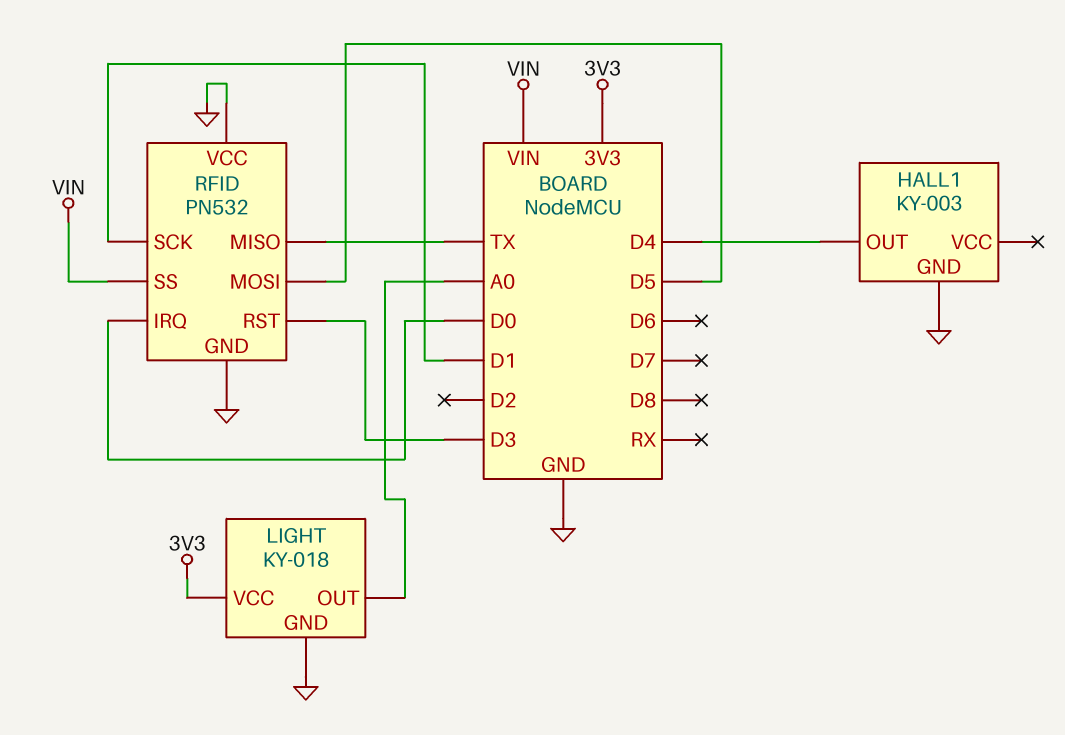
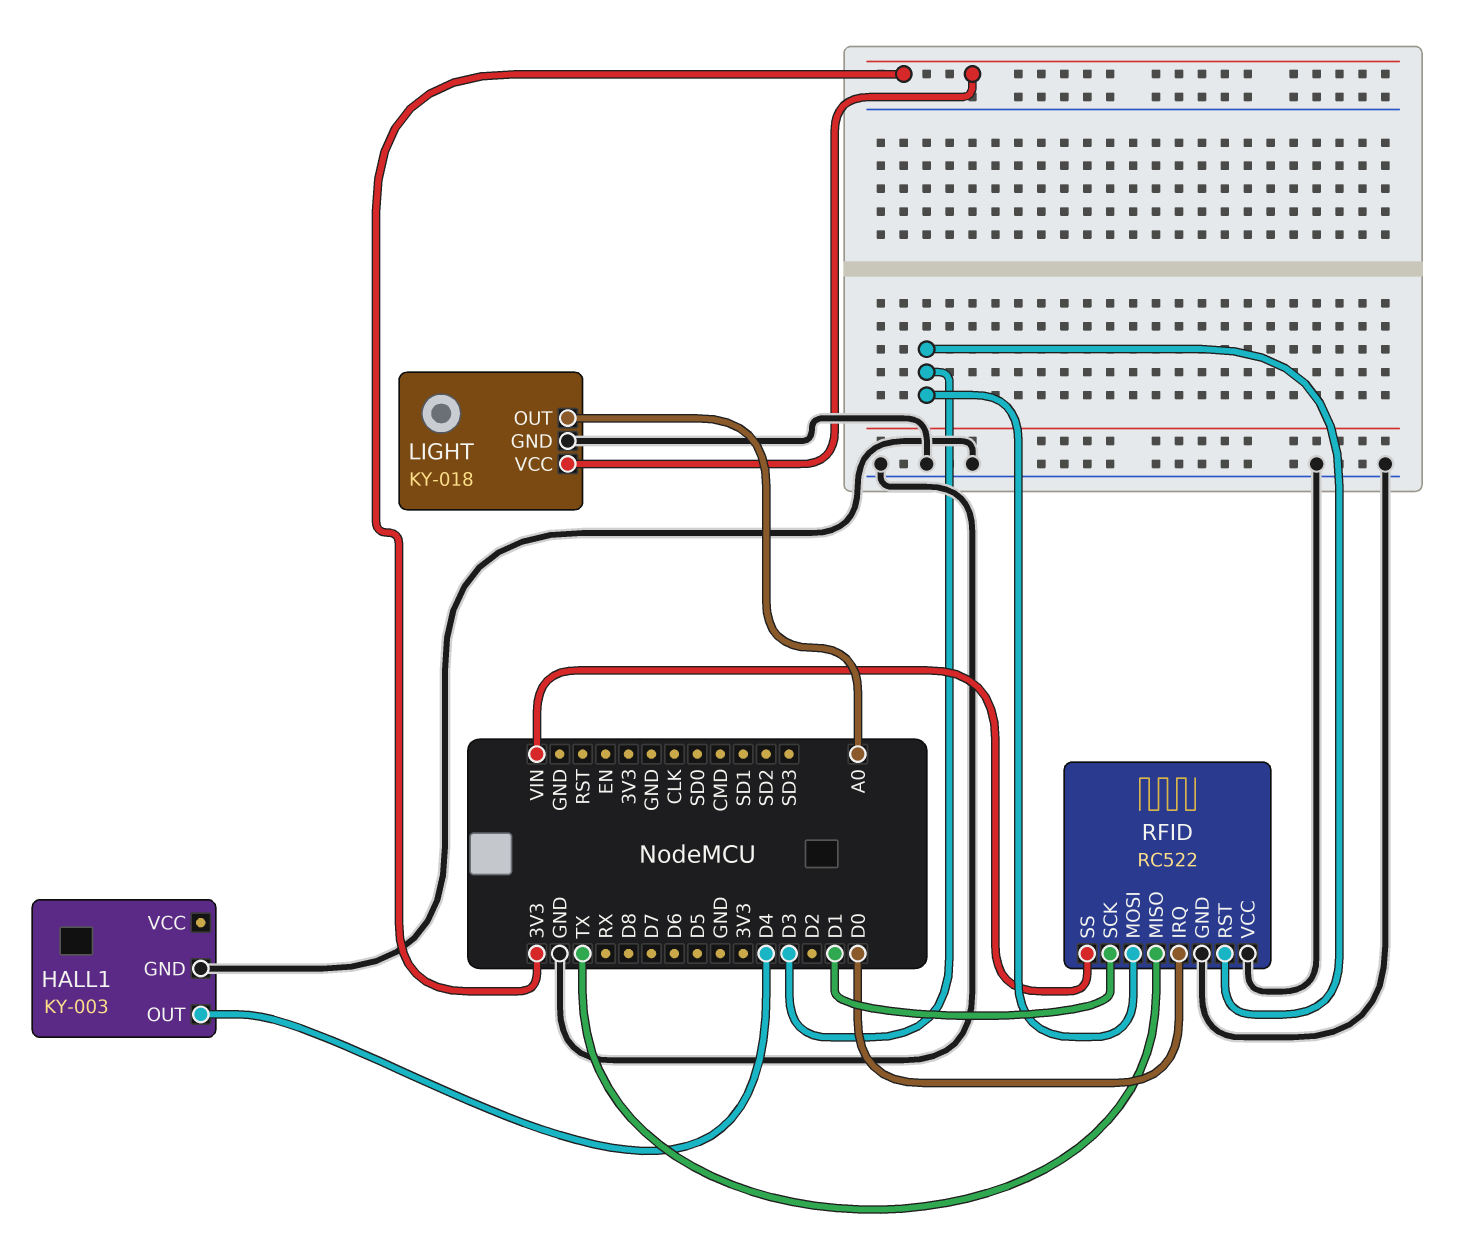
RFID: PN532 -> RC522
RFID pin MOSI: D5 -> D3

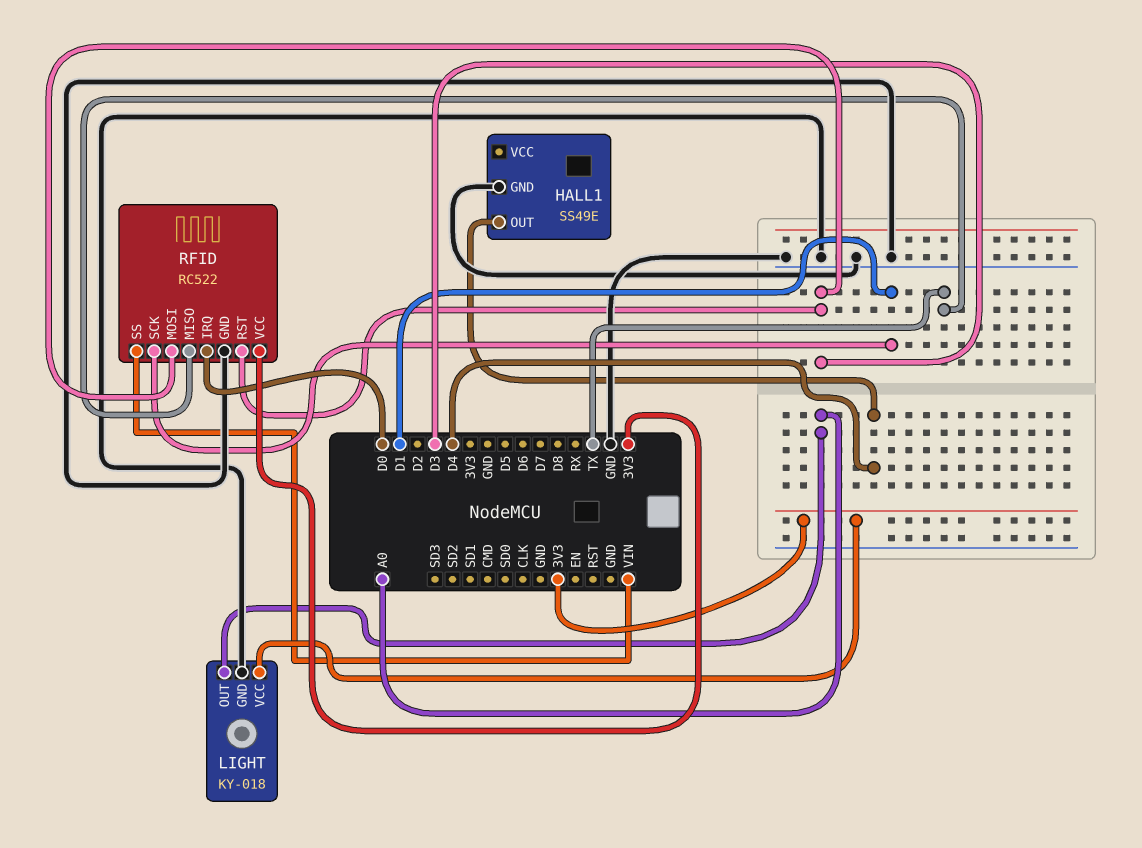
HALL1: KY-003 -> SS49E
RFID pin VCC: GND -> 3V3

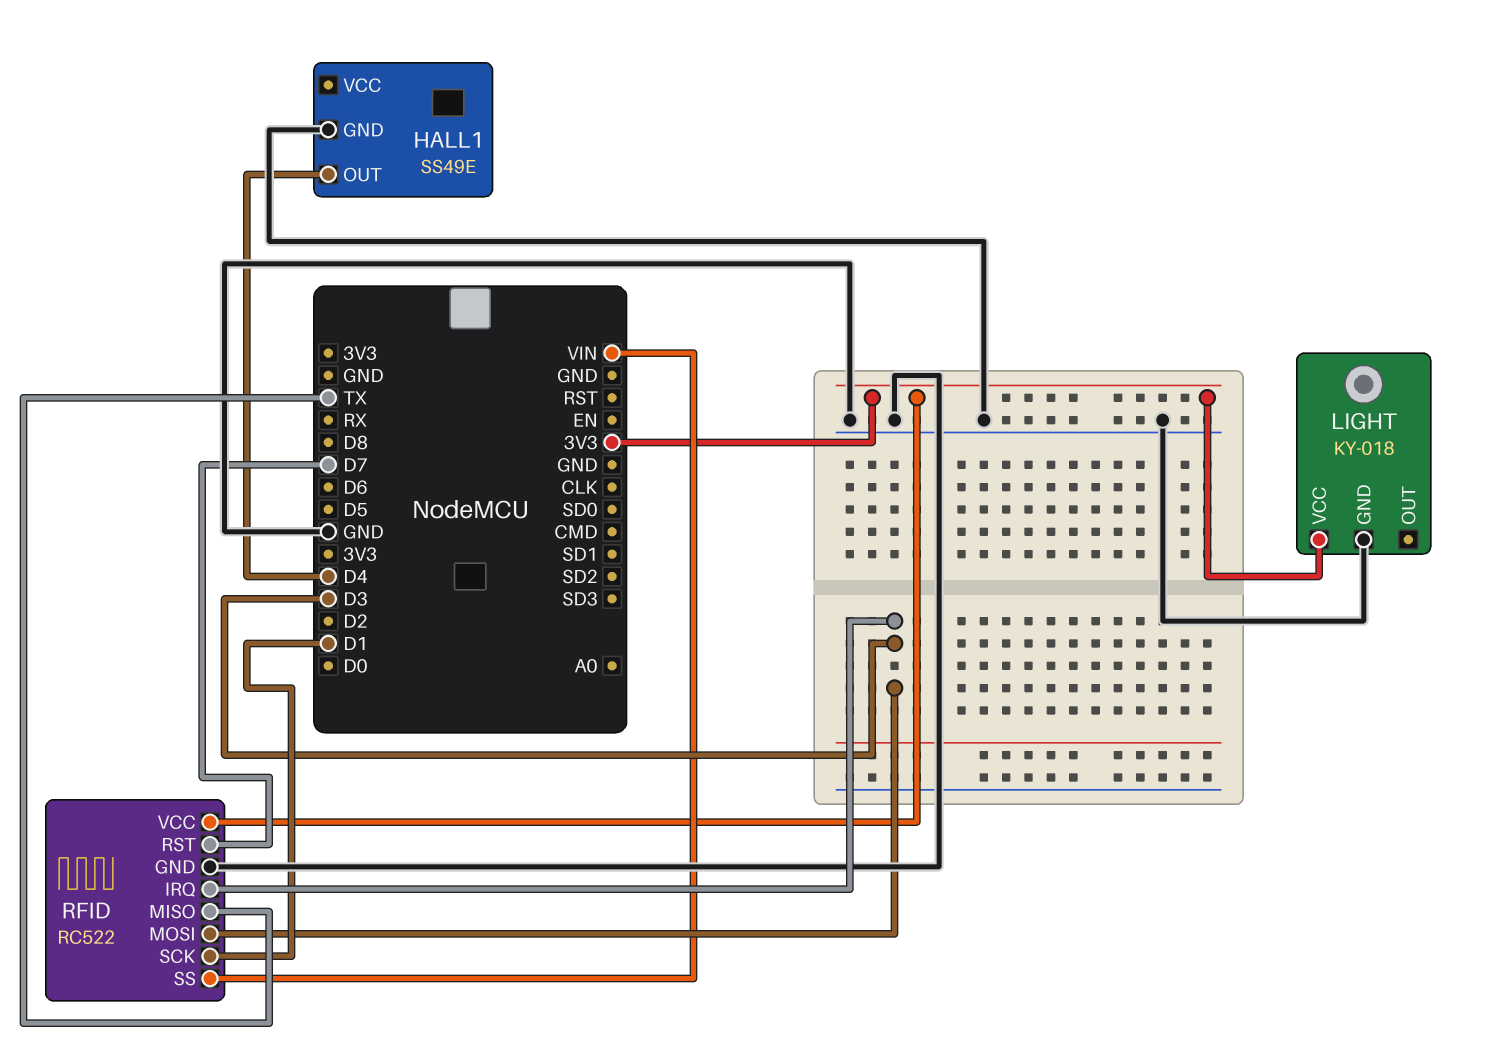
LIGHT pin OUT: A0 -> none
RFID pin IRQ: D0 -> D3
RFID pin RST: D3 -> D7

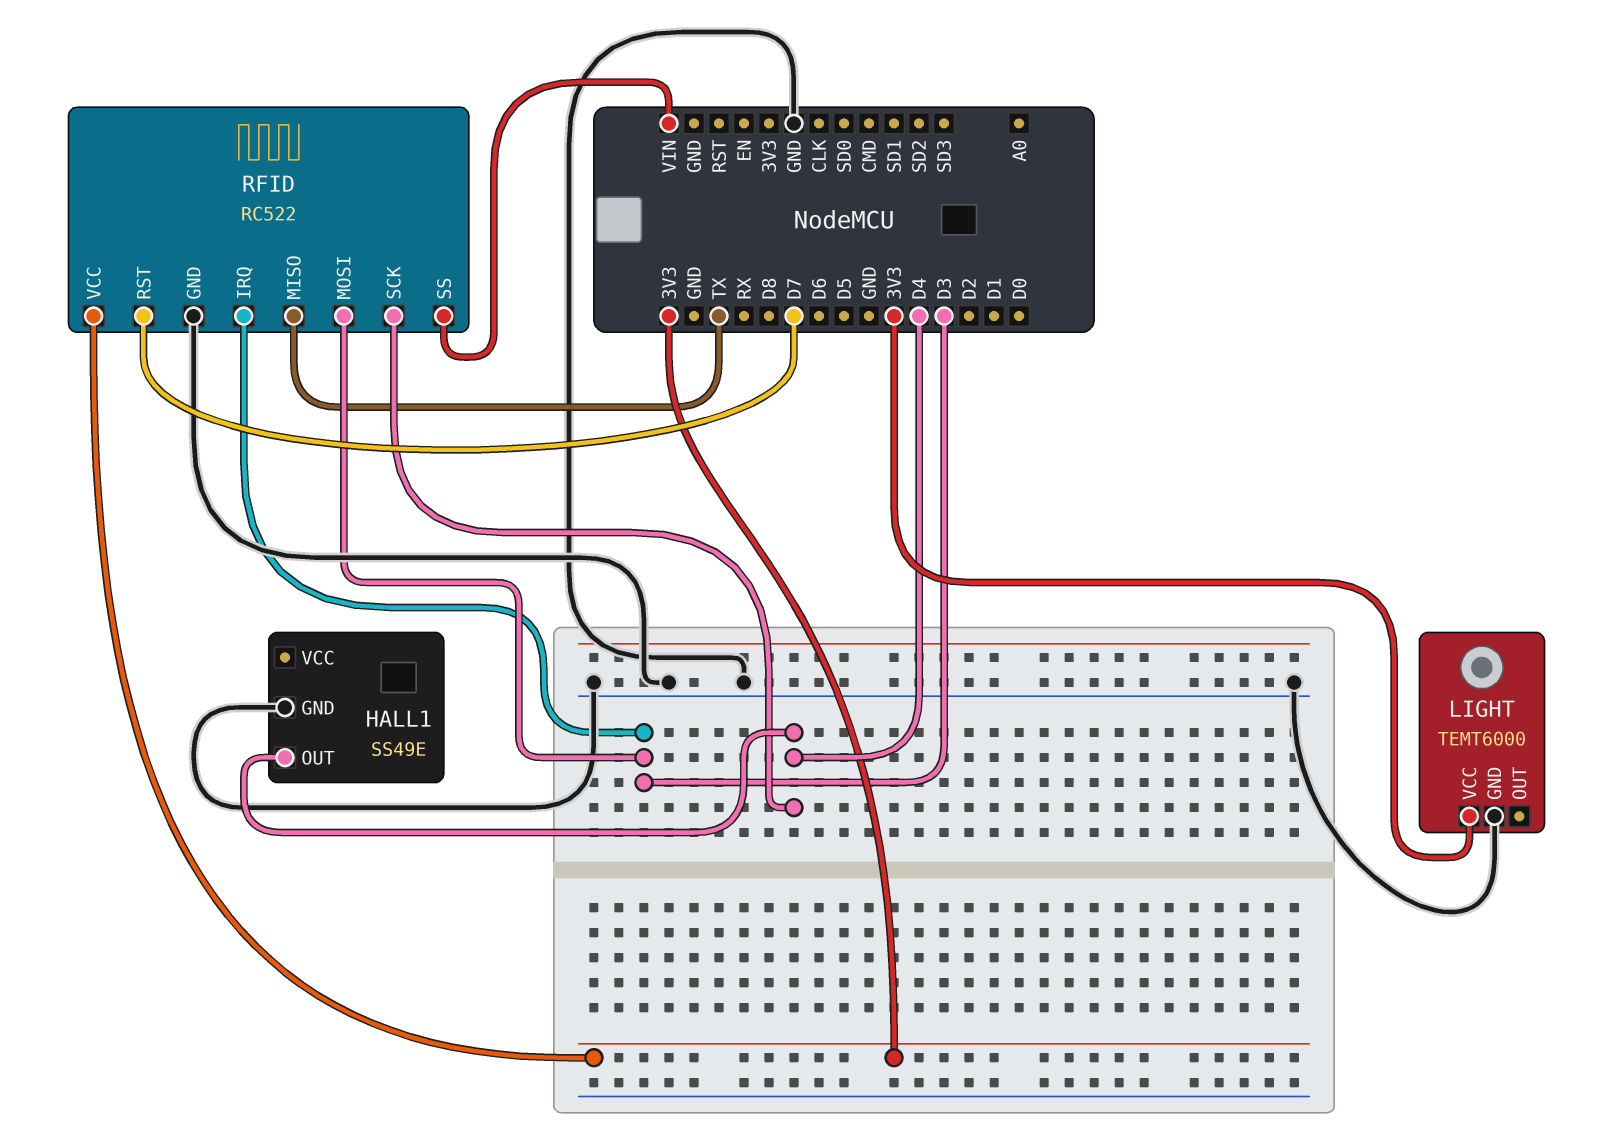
LIGHT: KY-018 -> TEMT6000
RFID pin SCK: D1 -> D4

